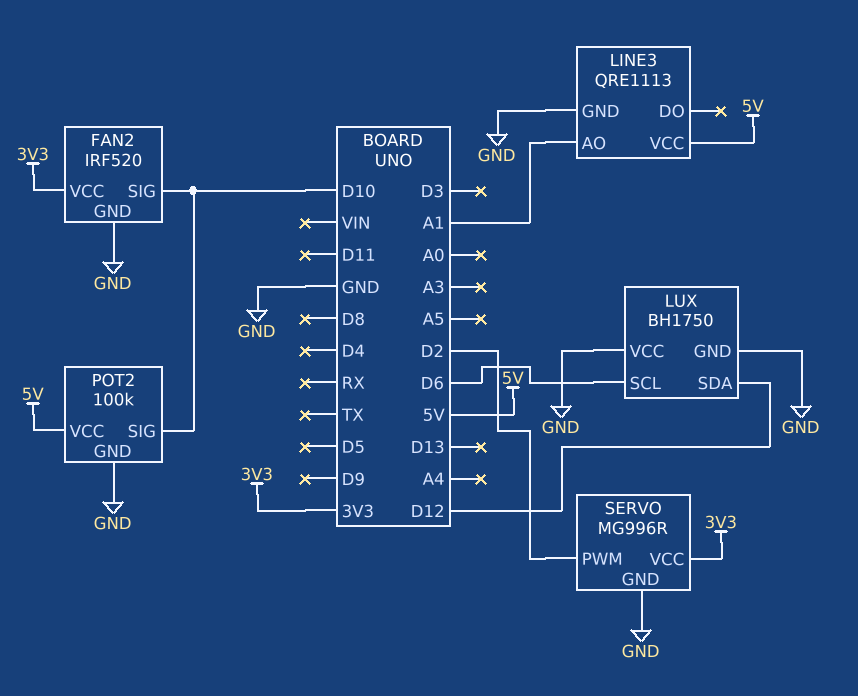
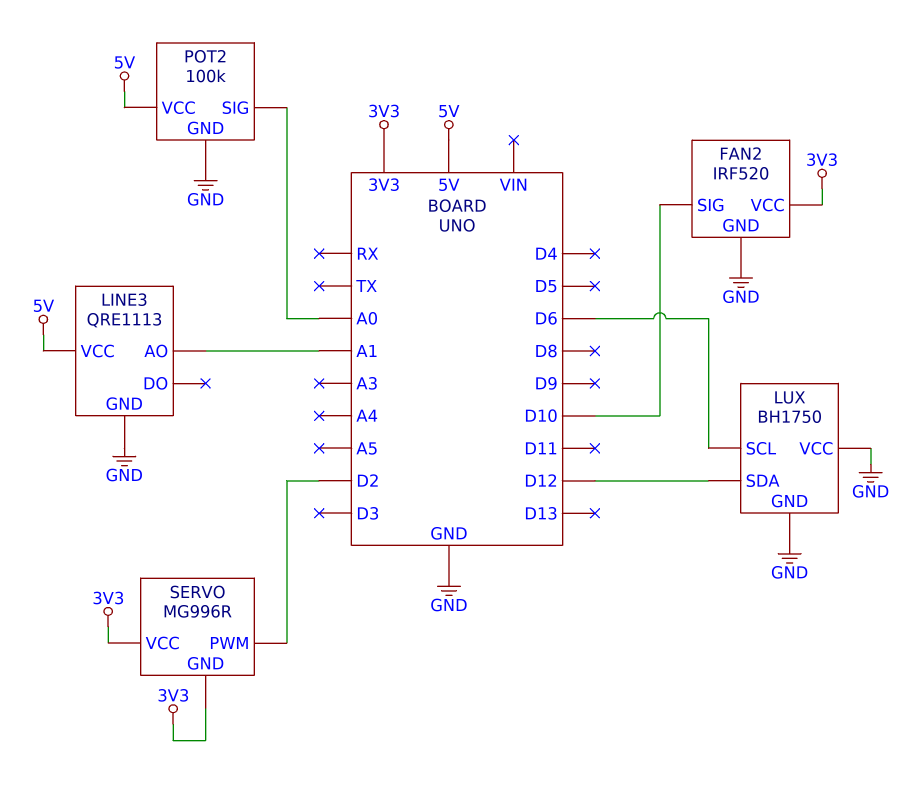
POT2 pin SIG: D10 -> A0
SERVO pin GND: GND -> 3V3

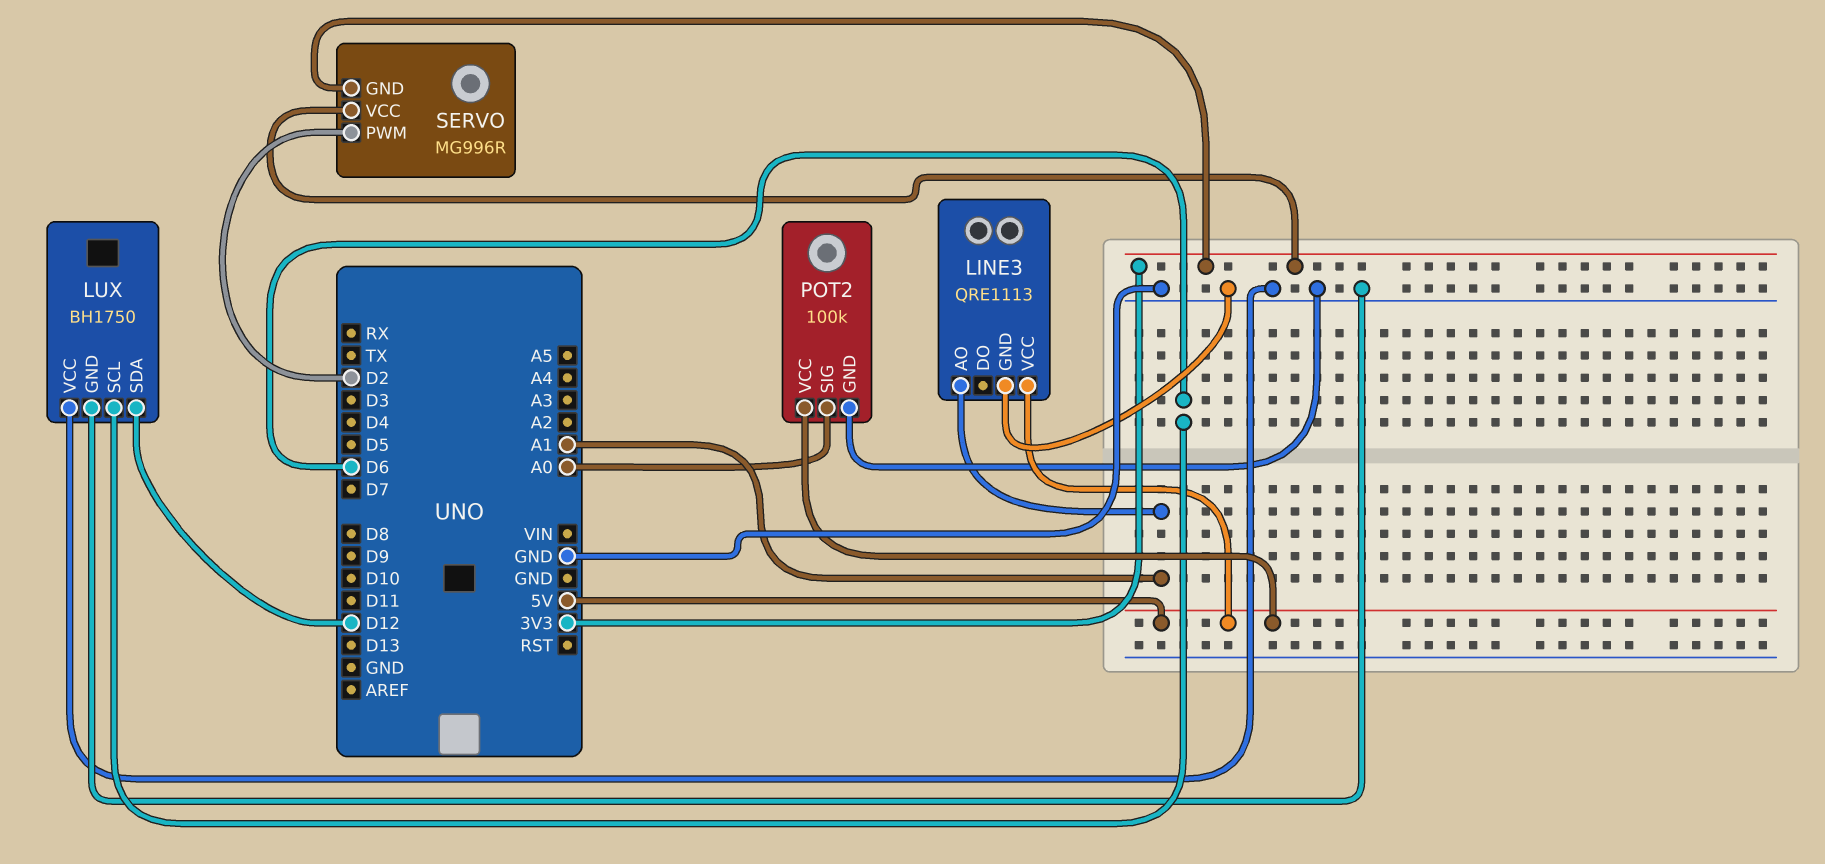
FAN2: IRF520 -> none
FAN2 pin GND: GND -> none
FAN2 pin SIG: D10 -> none
FAN2 pin VCC: 3V3 -> none

